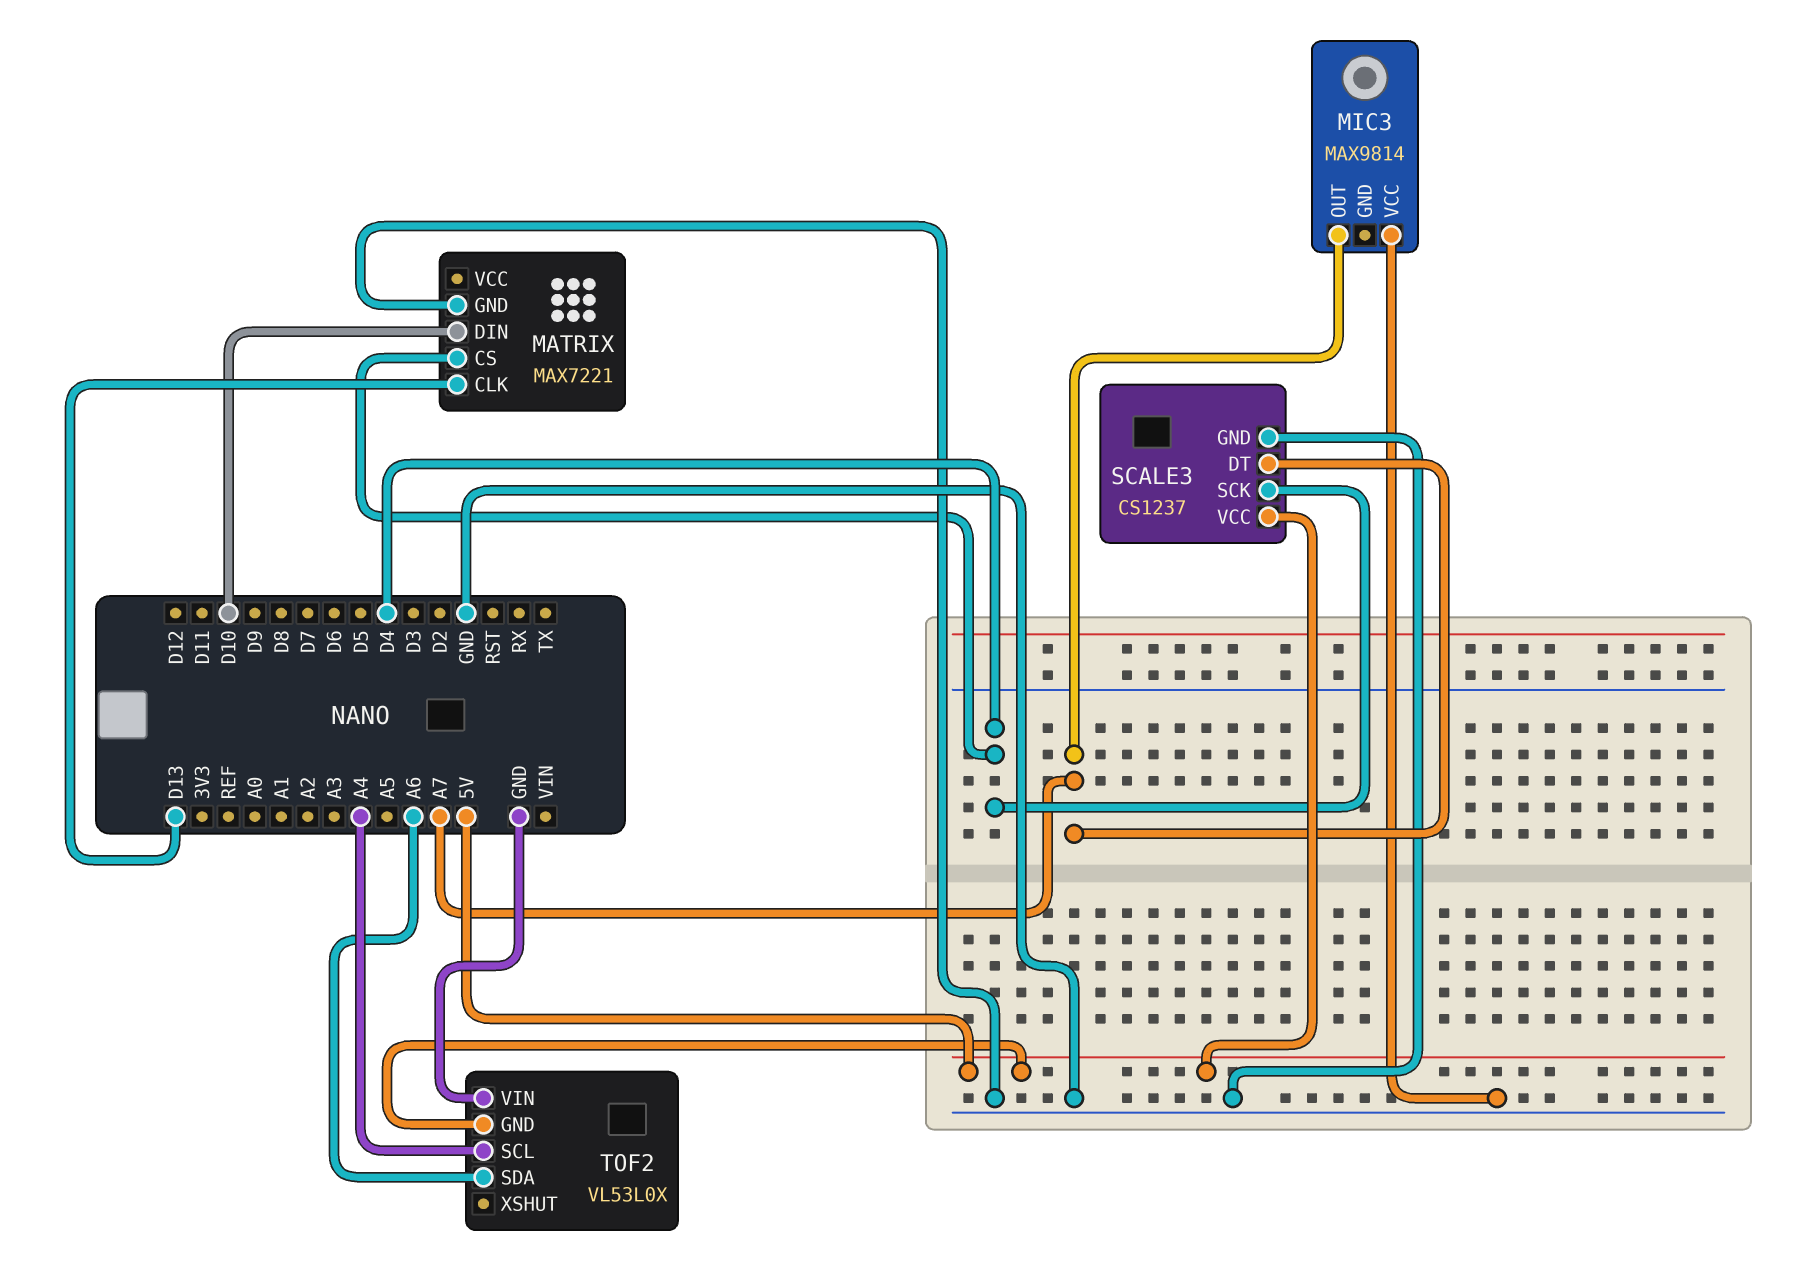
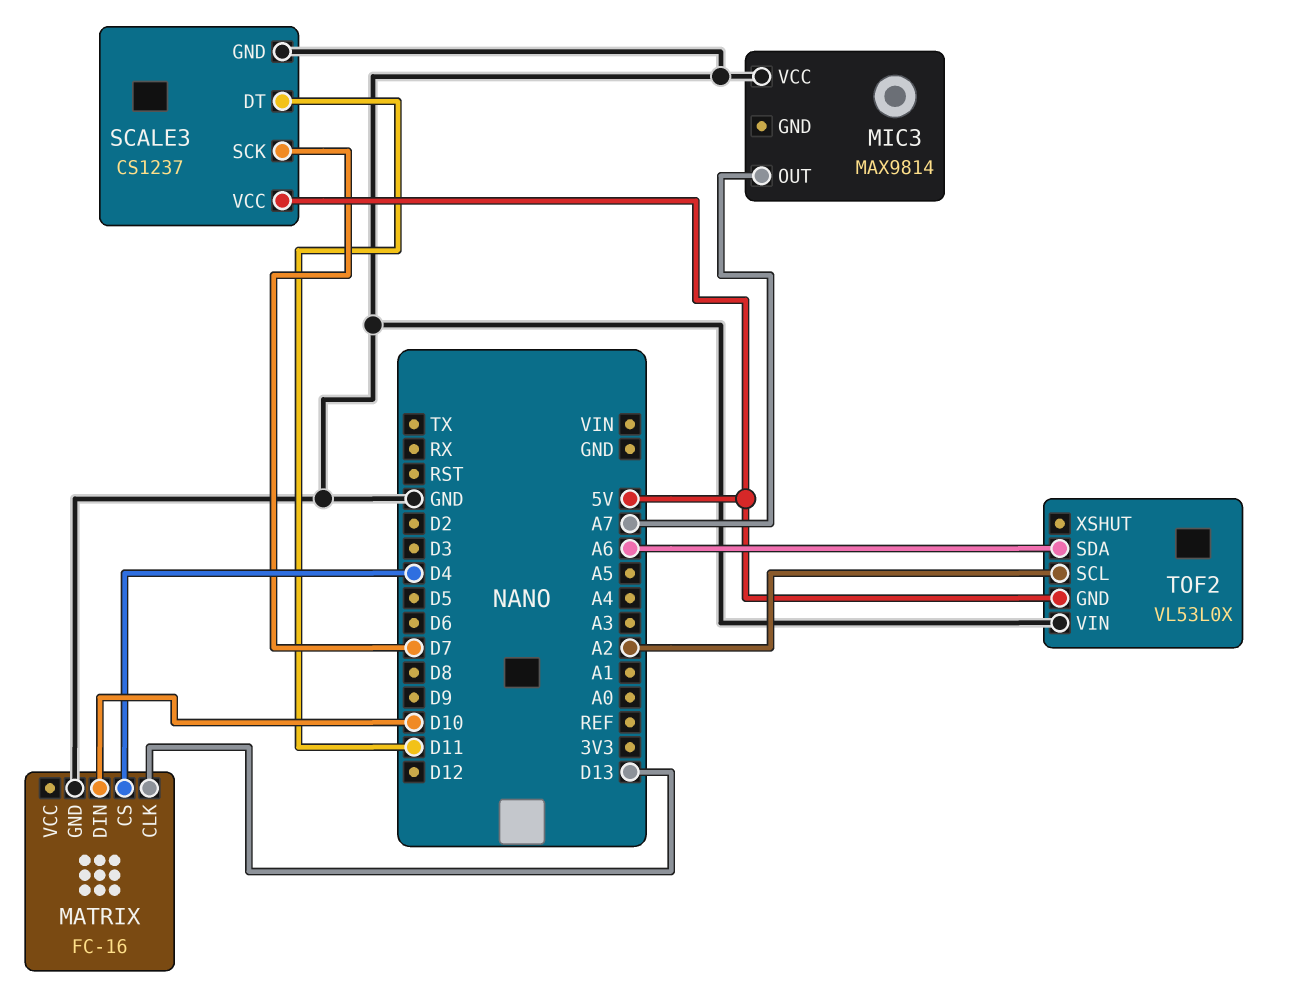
MATRIX: MAX7221 -> FC-16
SCALE3 pin DT: A7 -> D11
SCALE3 pin SCK: D4 -> D7
TOF2 pin SCL: A4 -> A2

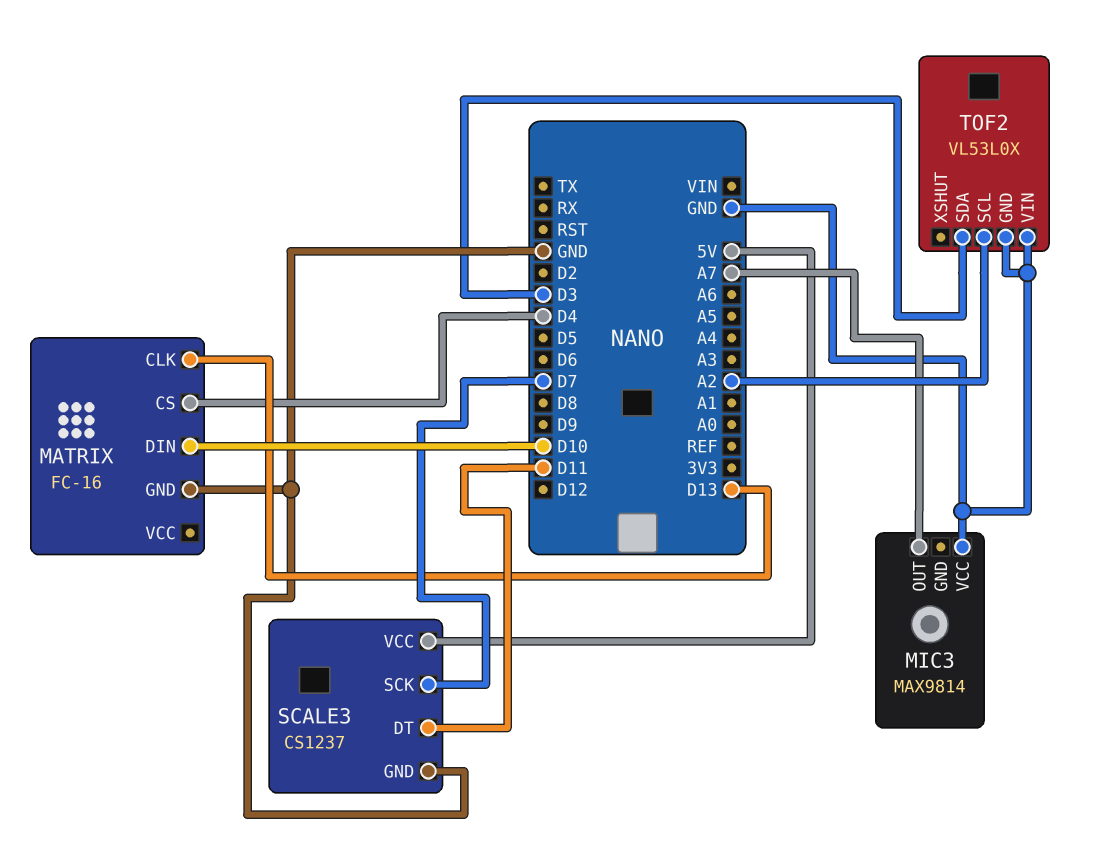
TOF2 pin GND: 5V -> GND
TOF2 pin SDA: A6 -> D3

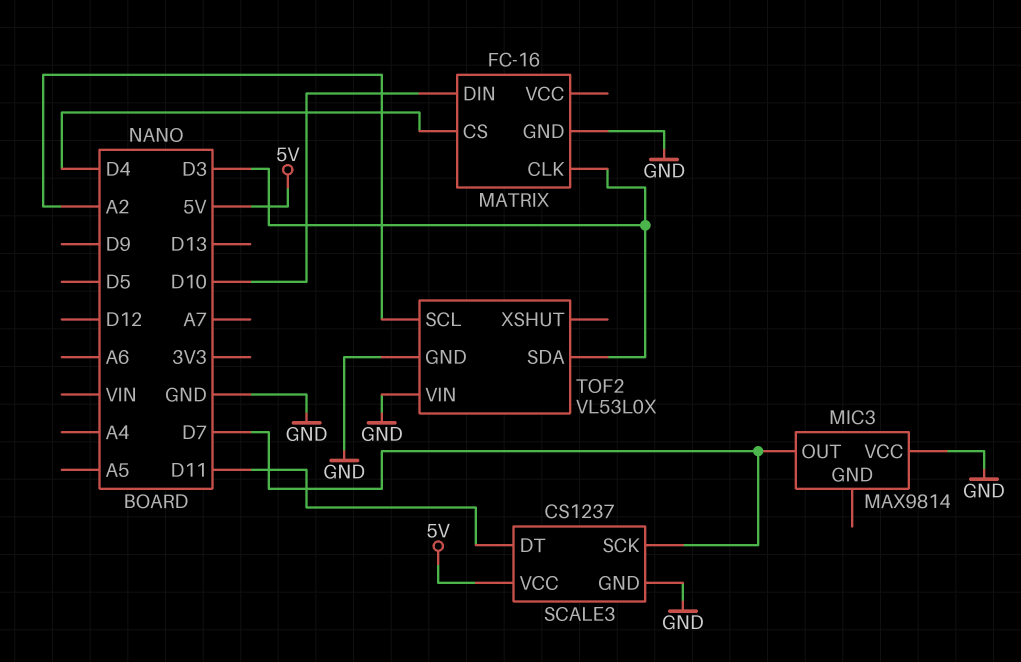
MATRIX pin CLK: D13 -> D3
MIC3 pin OUT: A7 -> D7

